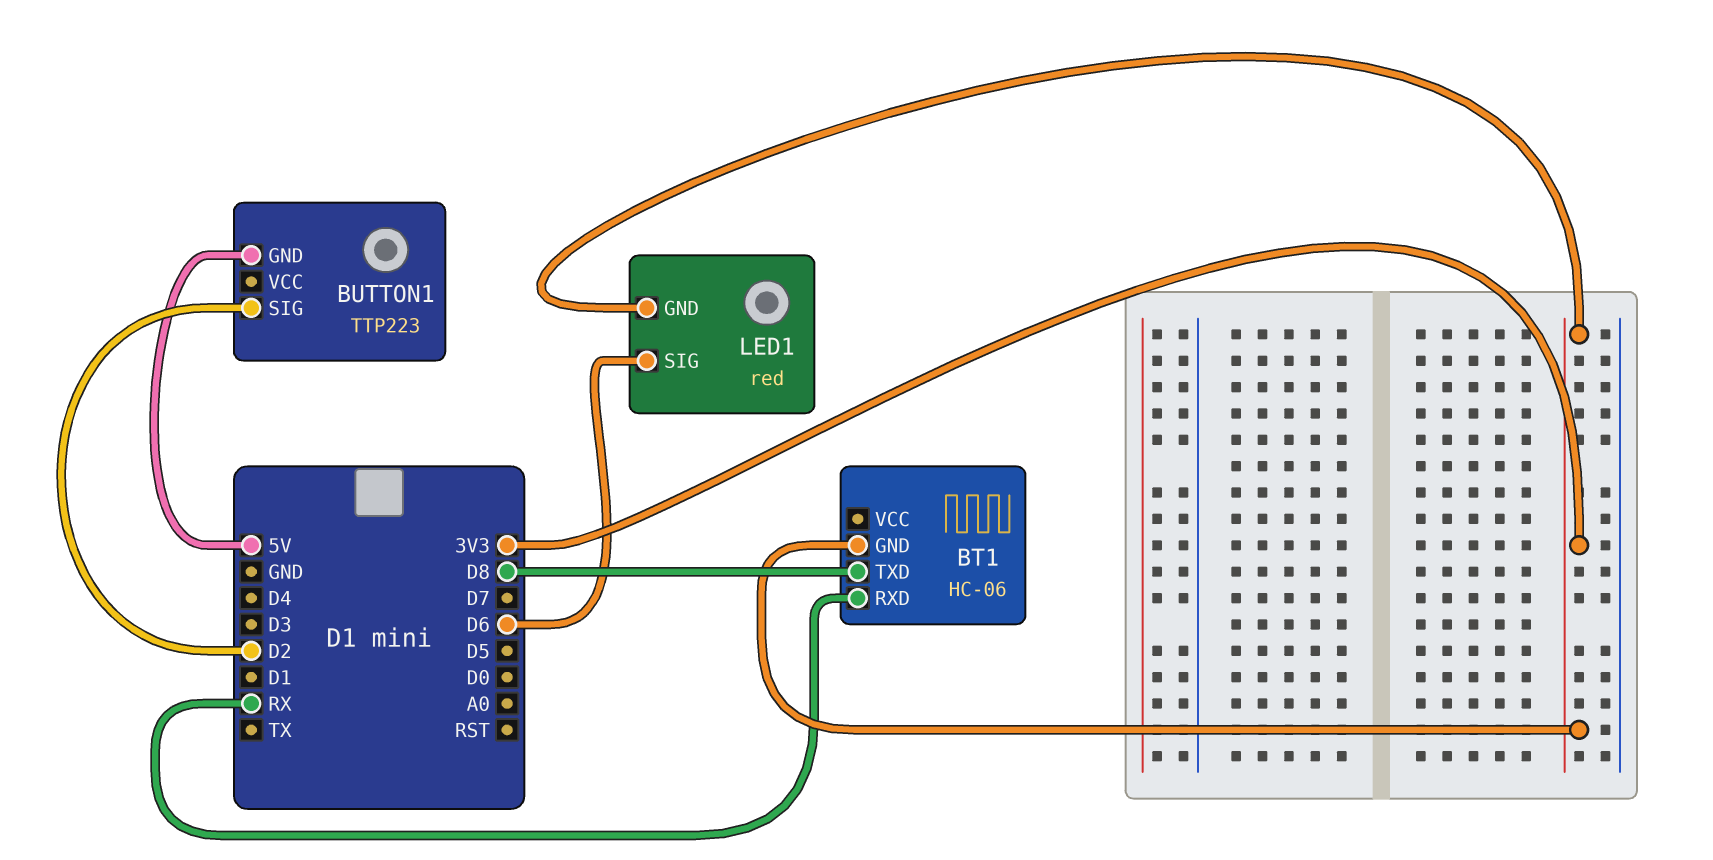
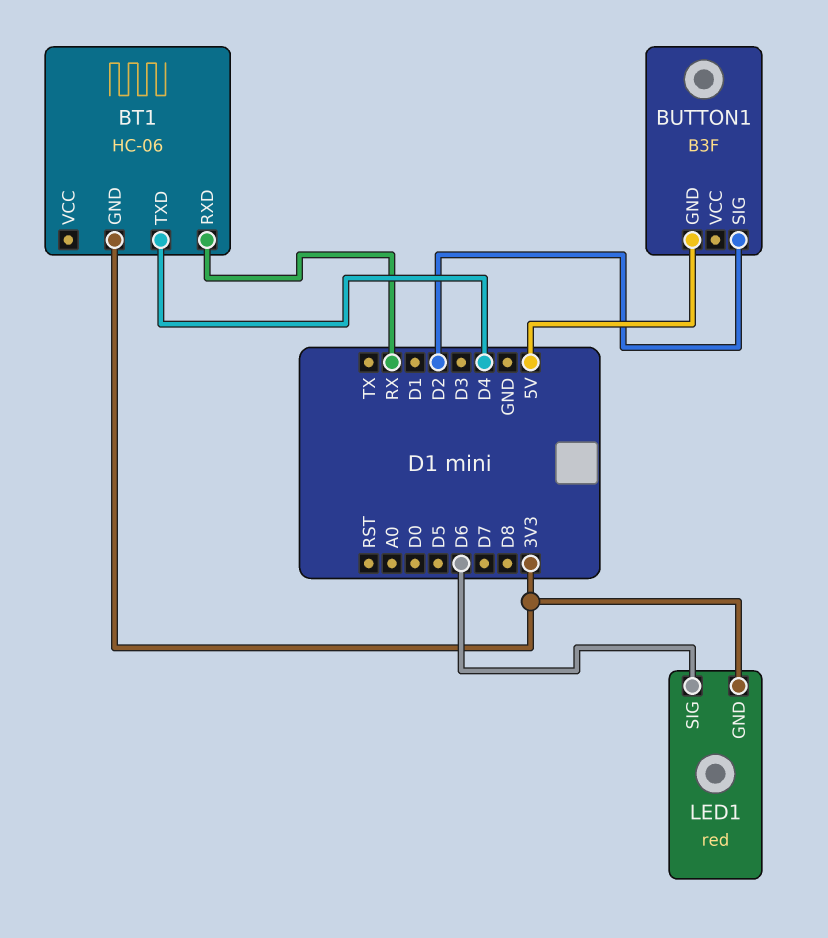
BT1 pin TXD: D8 -> D4
BUTTON1: TTP223 -> B3F

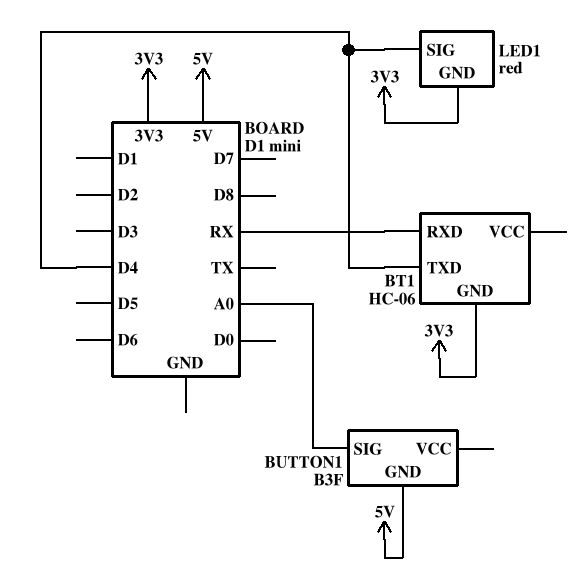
BUTTON1 pin SIG: D2 -> A0
LED1 pin SIG: D6 -> D4

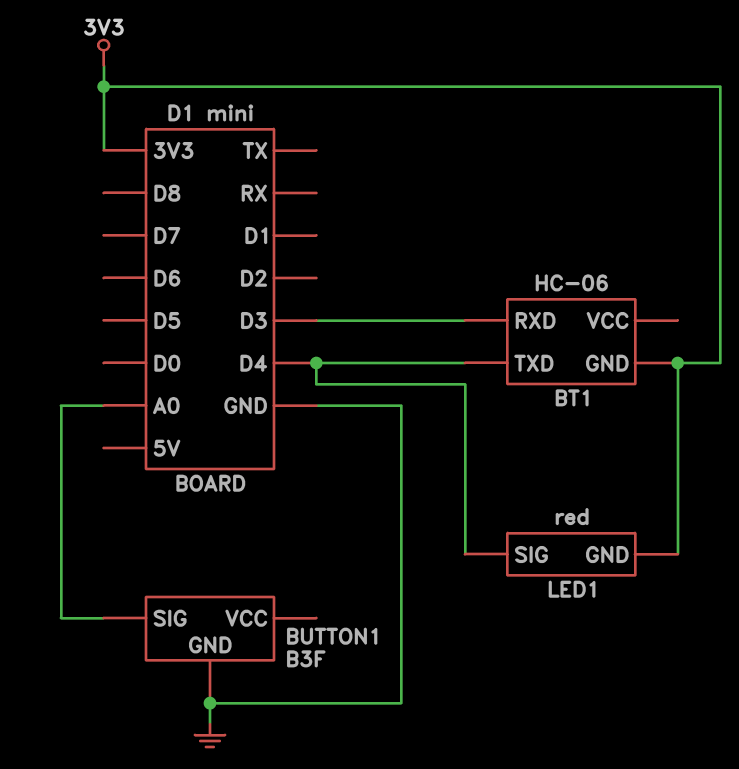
BT1 pin RXD: RX -> D3
BUTTON1 pin GND: 5V -> GND

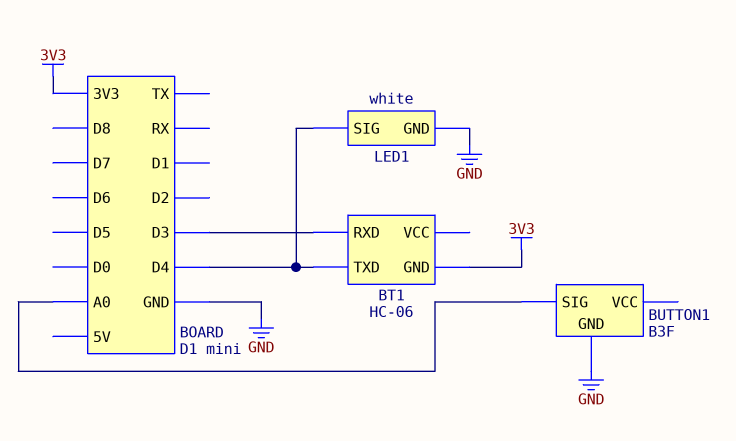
LED1: red -> white
LED1 pin GND: 3V3 -> GND

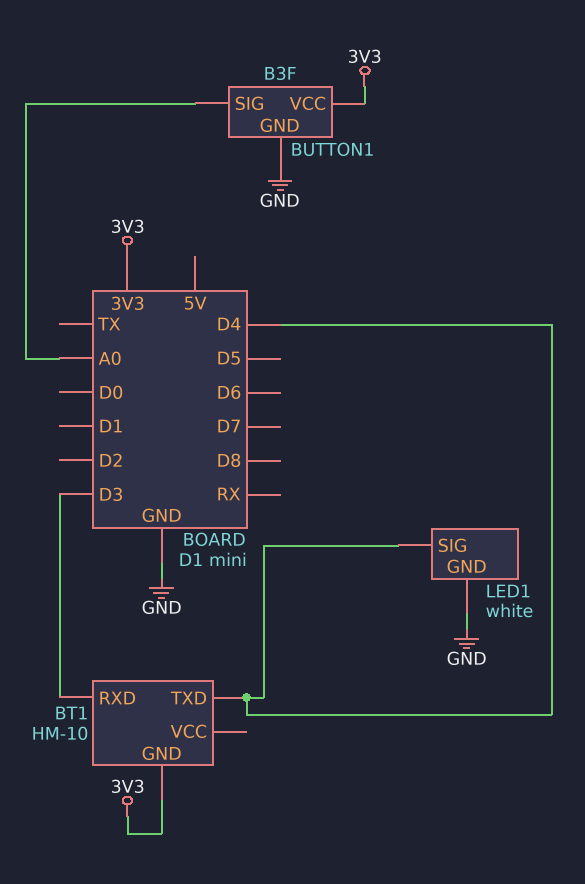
BT1: HC-06 -> HM-10
BUTTON1 pin VCC: none -> 3V3

